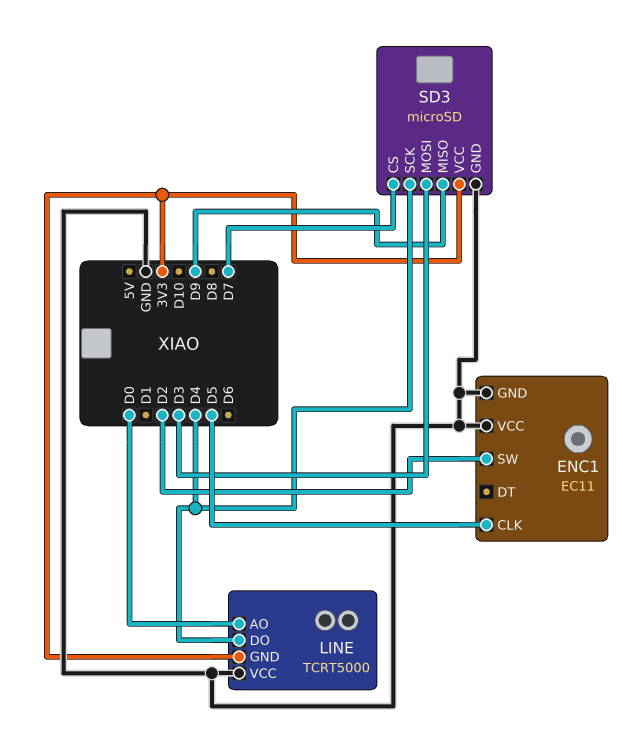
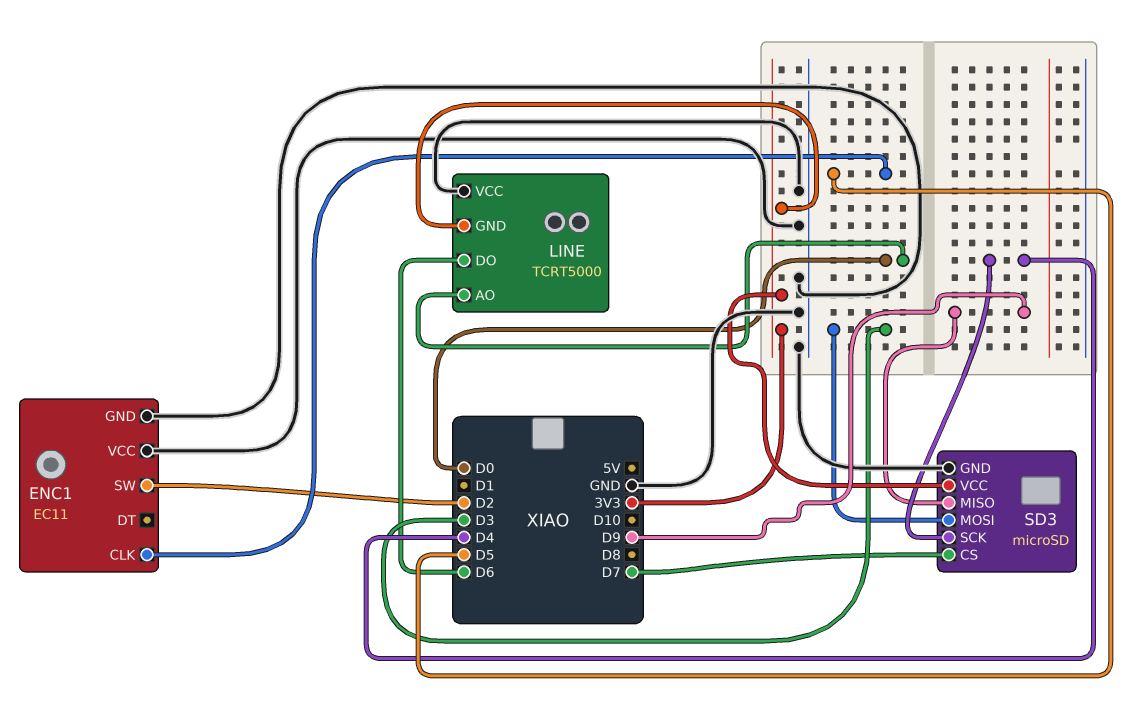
LINE pin DO: D4 -> D6

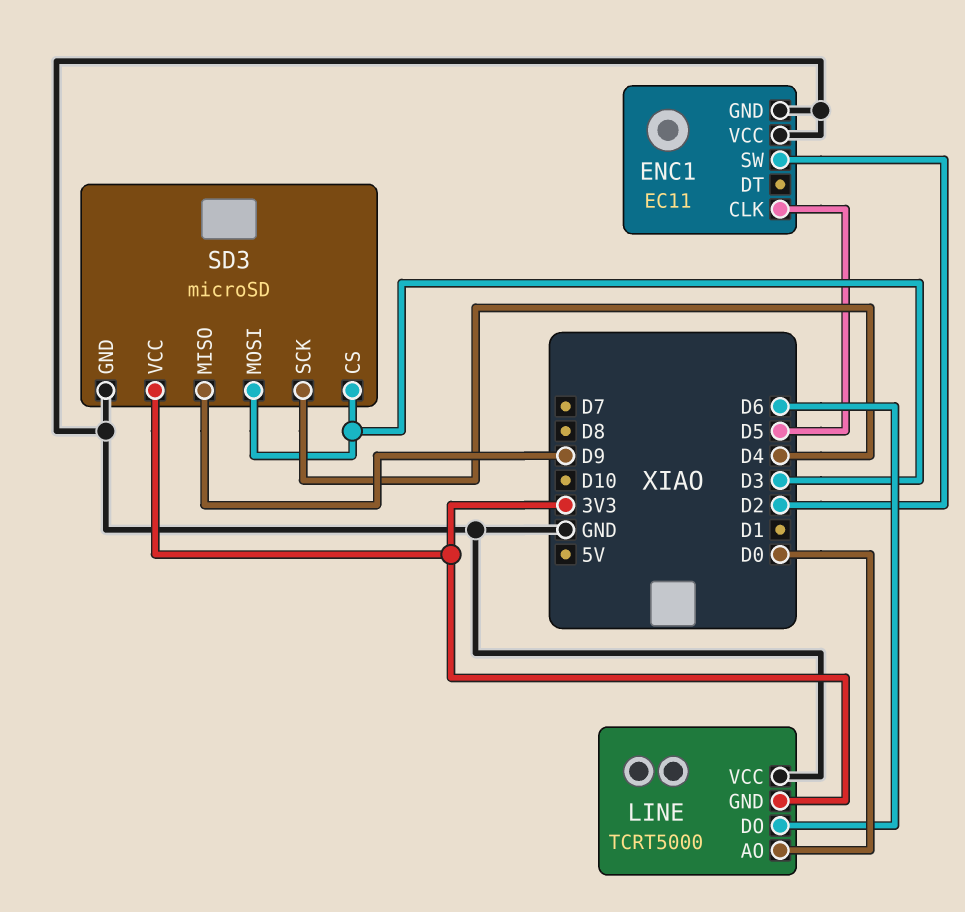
SD3 pin CS: D7 -> D3

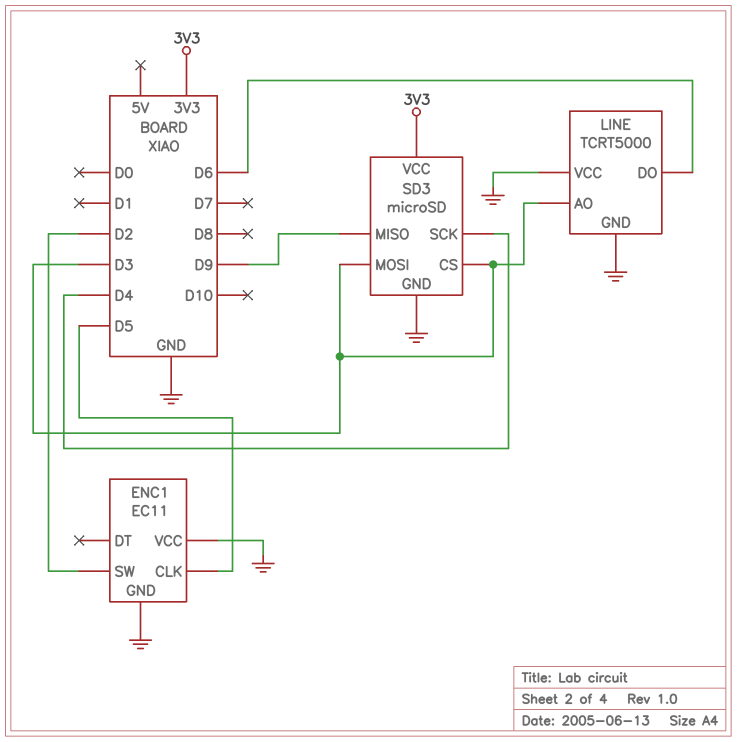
LINE pin AO: D0 -> D3
LINE pin GND: 3V3 -> GND

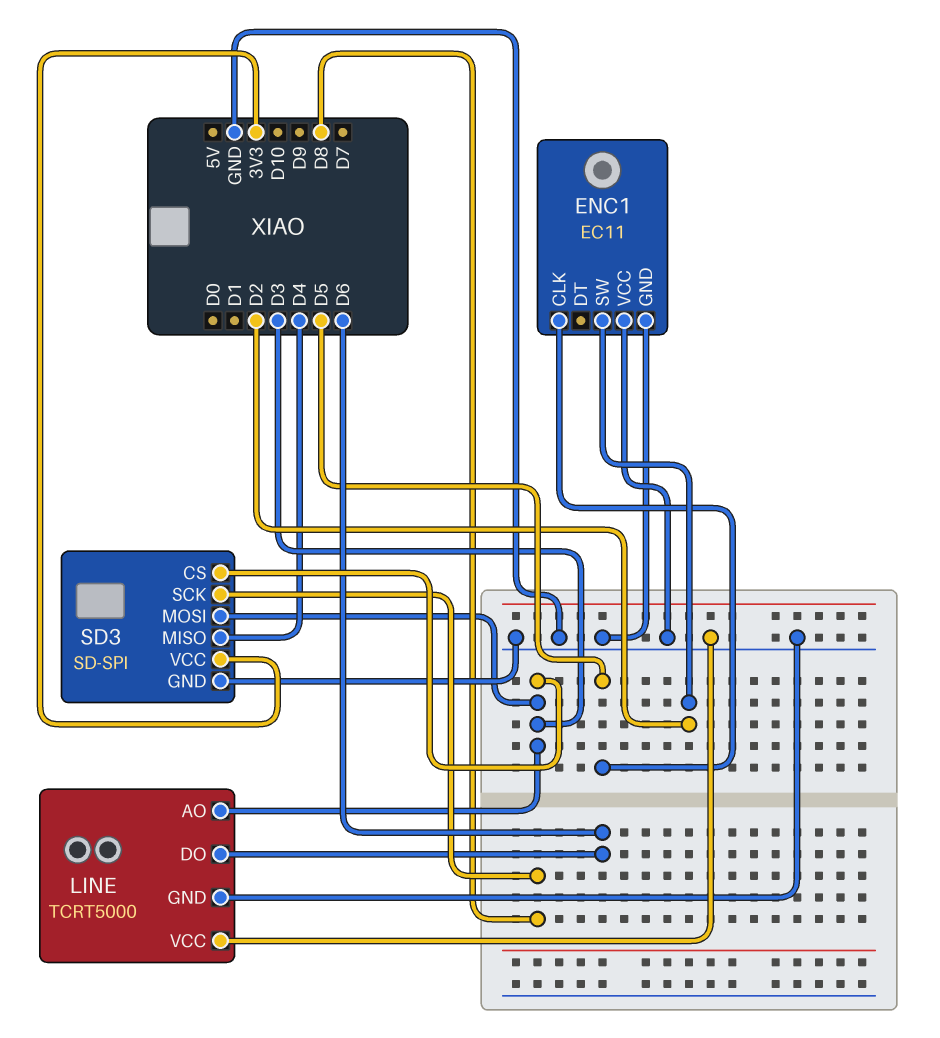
SD3: microSD -> SD-SPI
SD3 pin MISO: D9 -> D4
SD3 pin SCK: D4 -> D8

